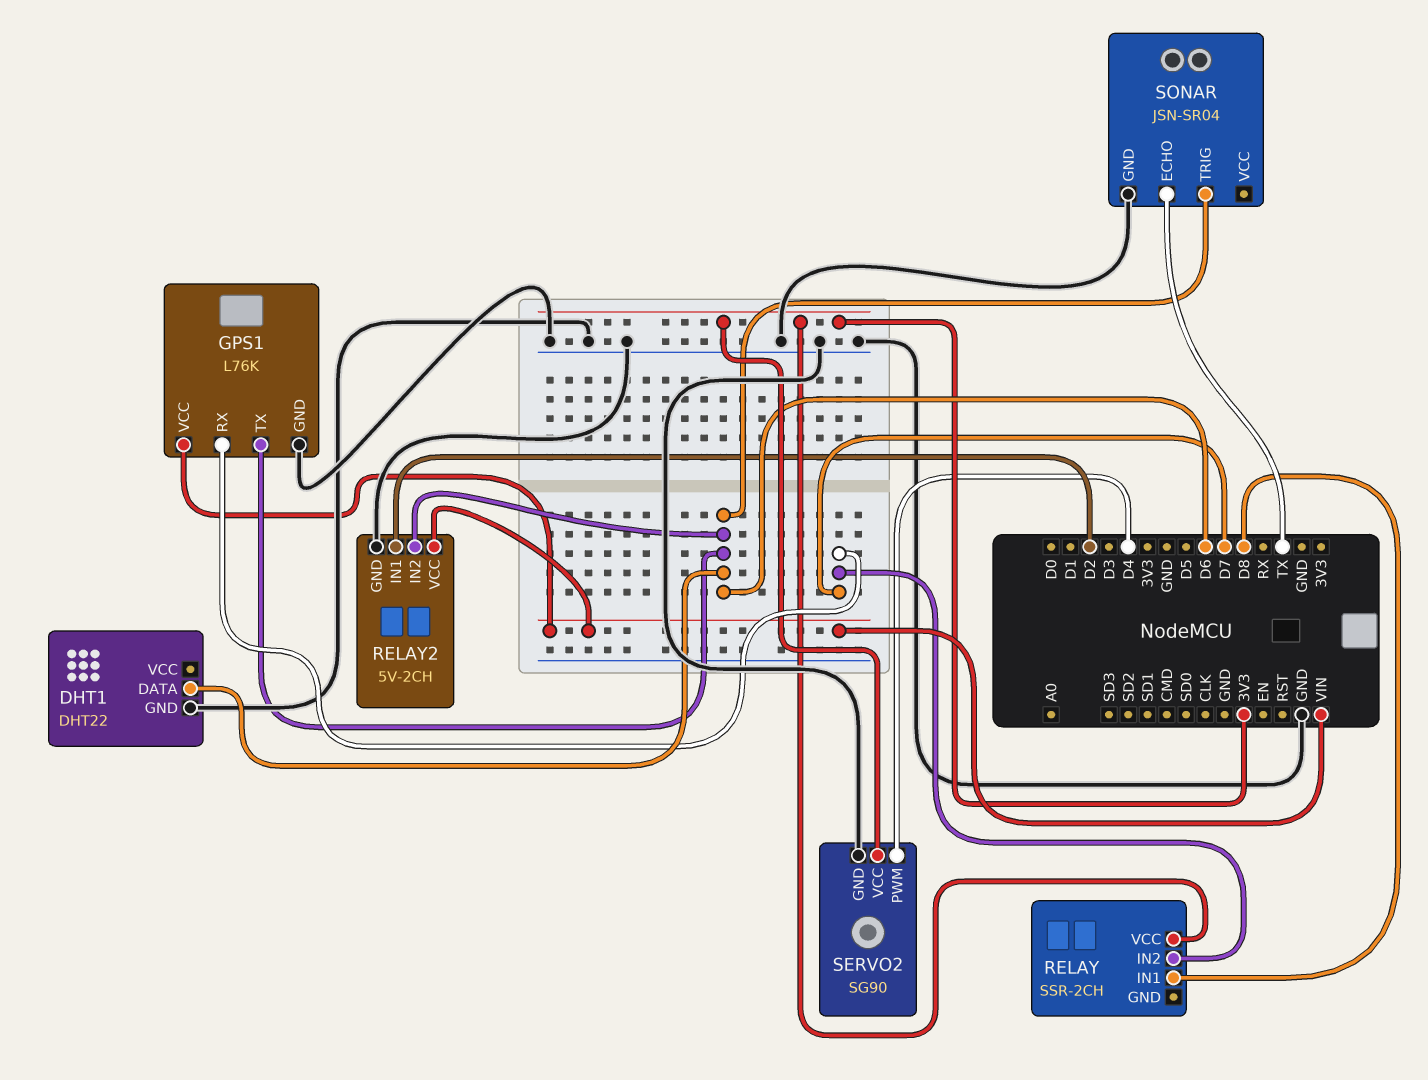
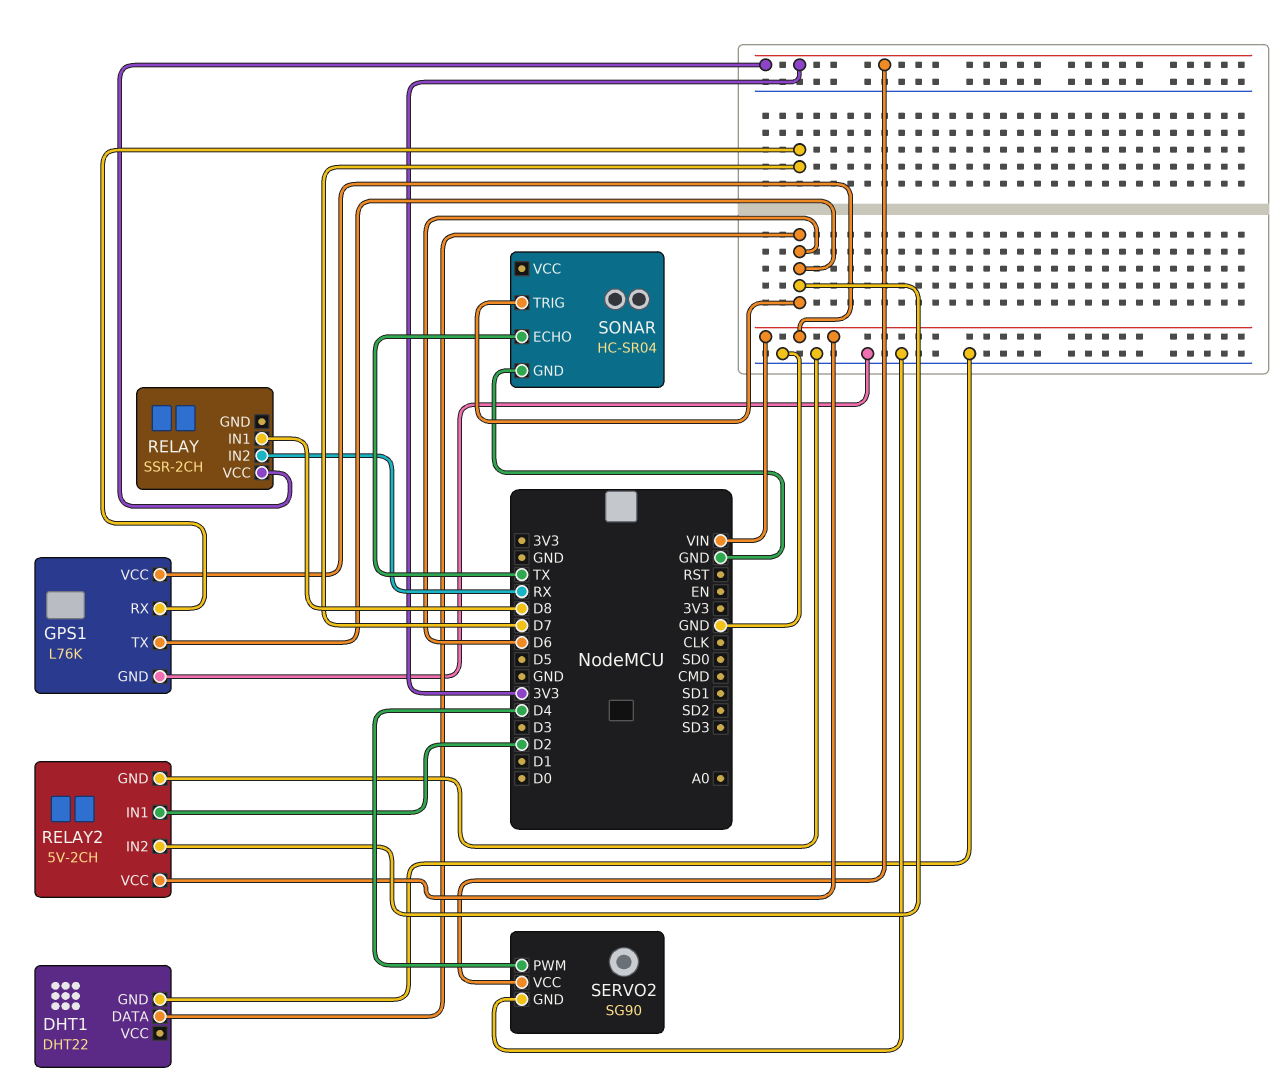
RELAY pin IN2: D7 -> RX
SONAR: JSN-SR04 -> HC-SR04

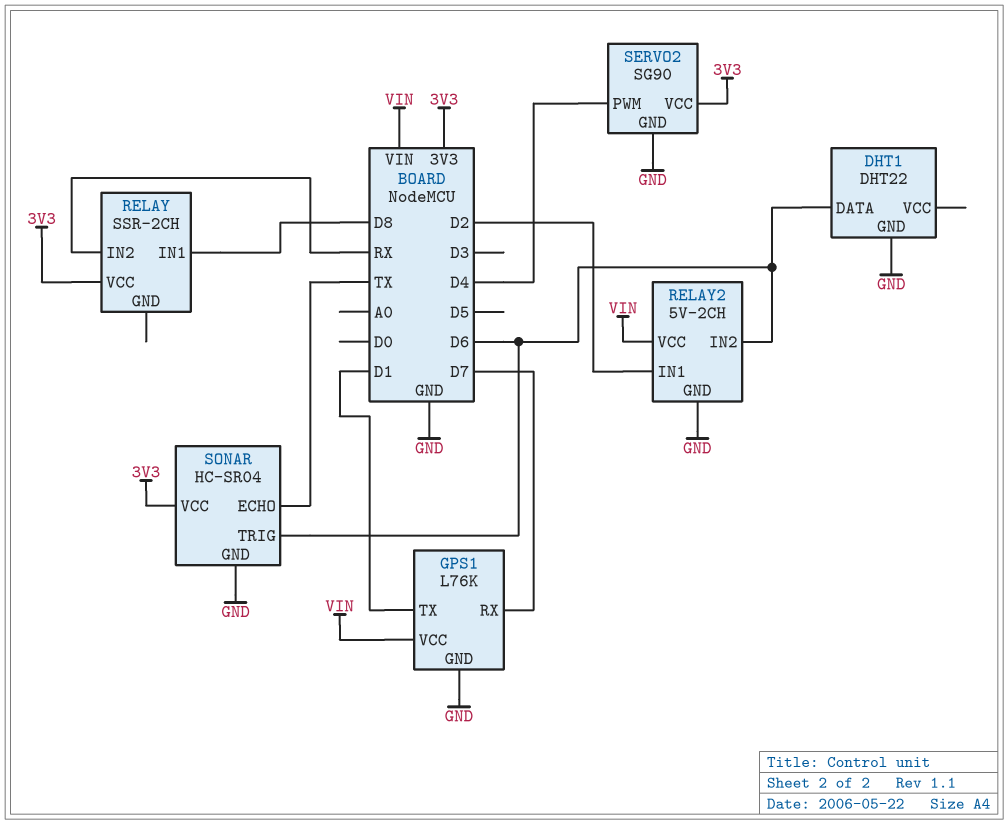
GPS1 pin TX: D6 -> D1
SONAR pin VCC: none -> 3V3

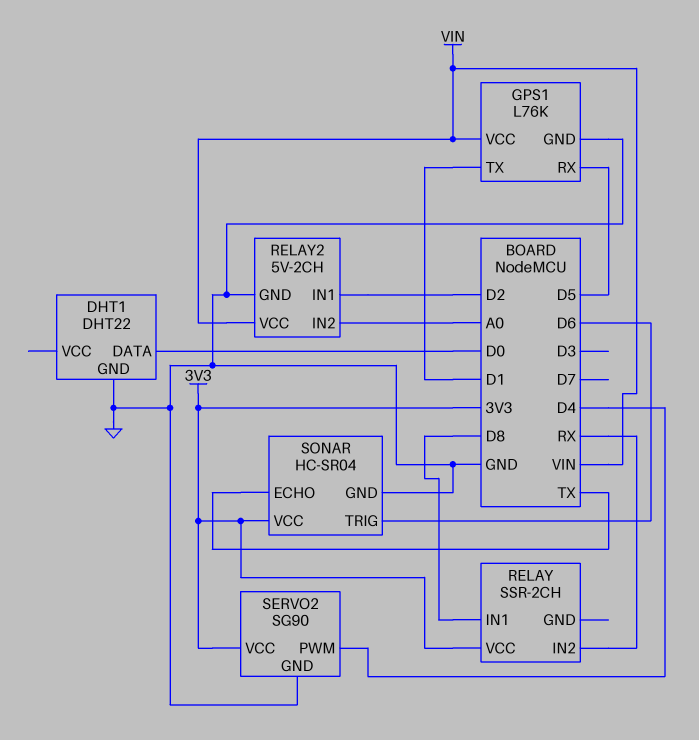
DHT1 pin DATA: D6 -> D0
GPS1 pin RX: D7 -> D5
RELAY2 pin IN2: D6 -> A0

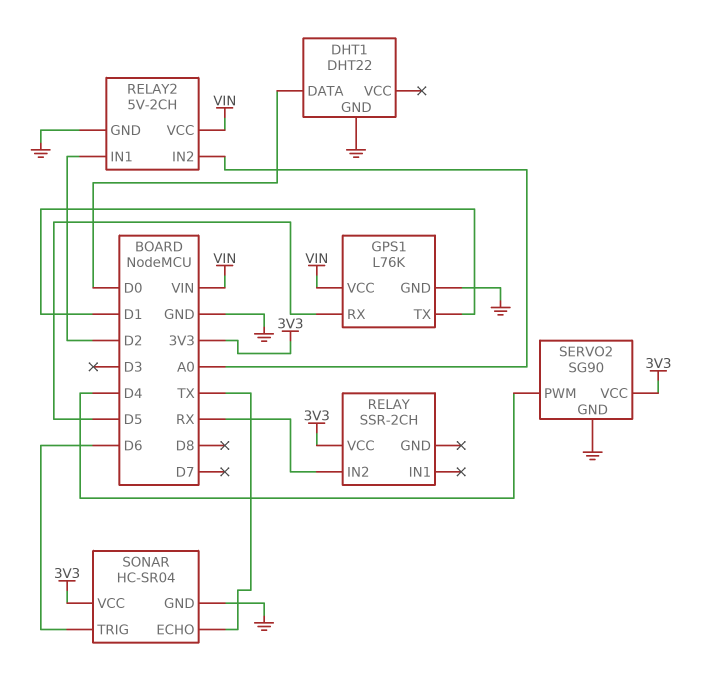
RELAY pin IN1: D8 -> none

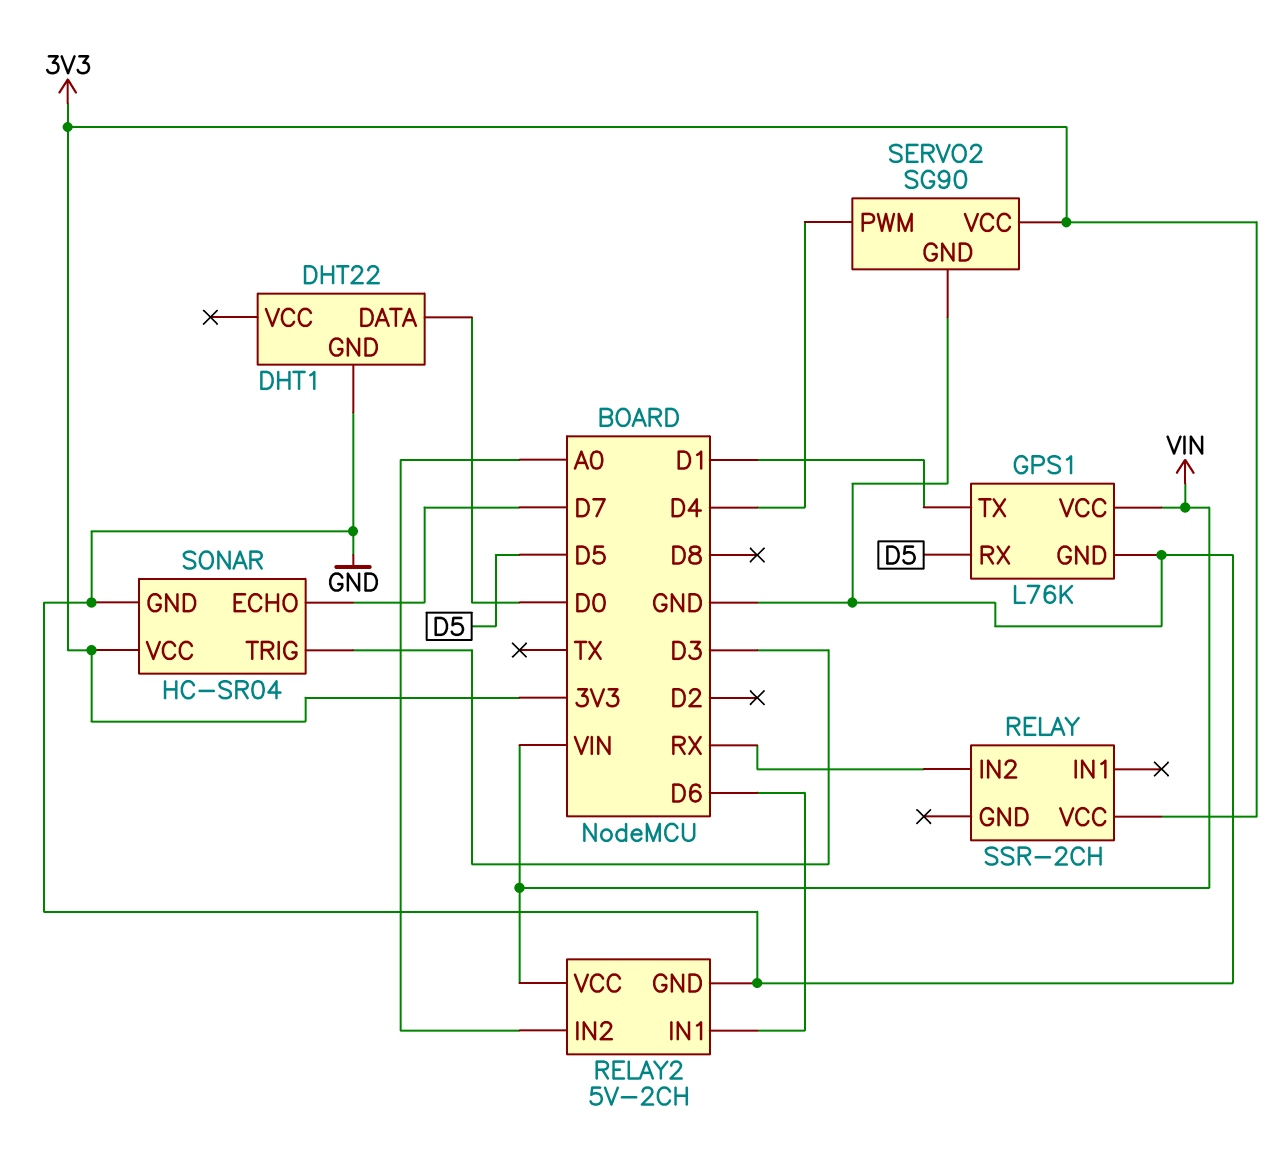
RELAY2 pin IN1: D2 -> D6
SONAR pin ECHO: TX -> D7
SONAR pin TRIG: D6 -> D3

